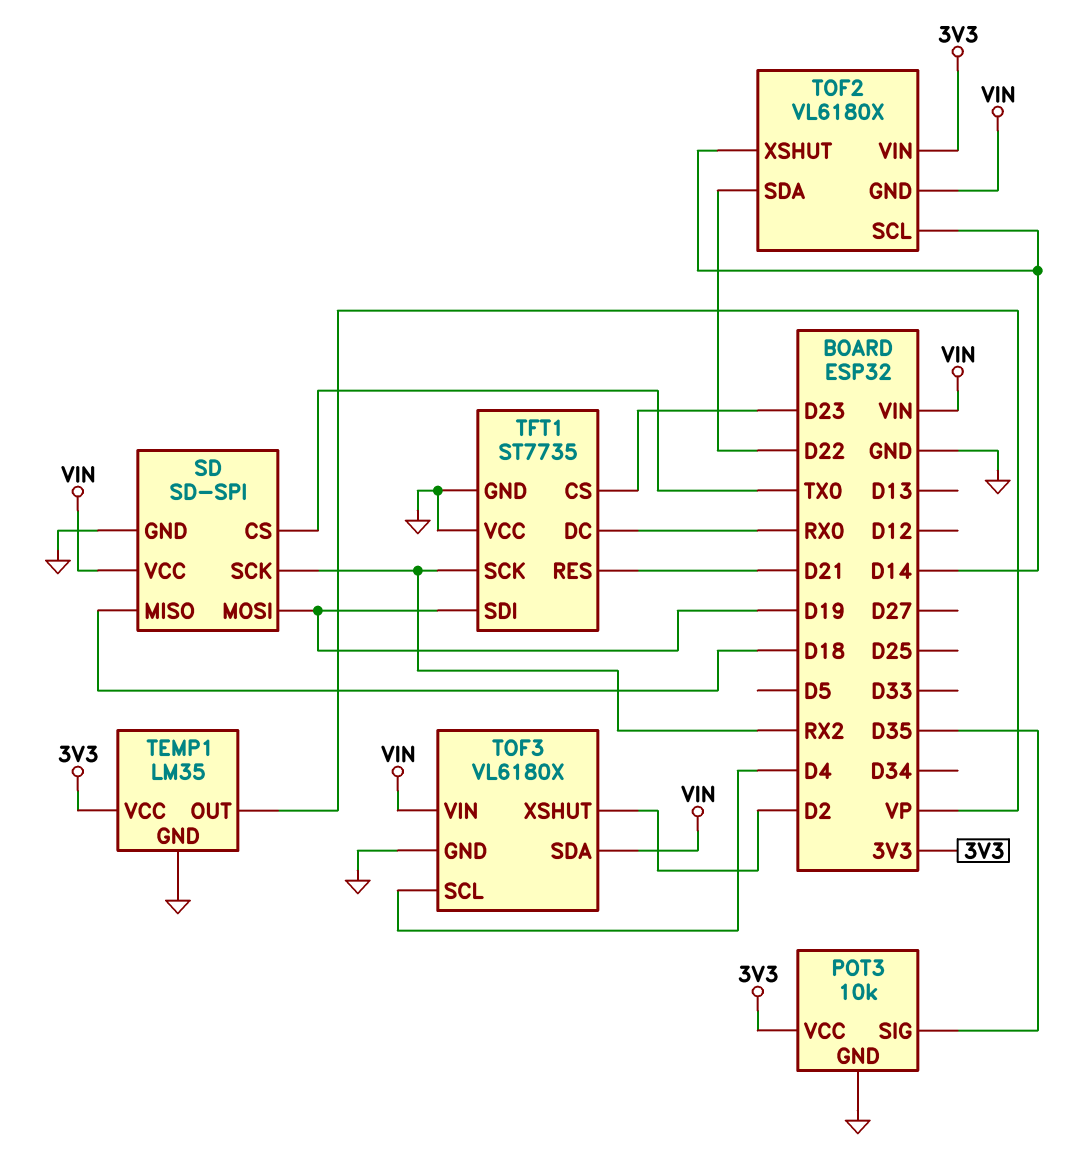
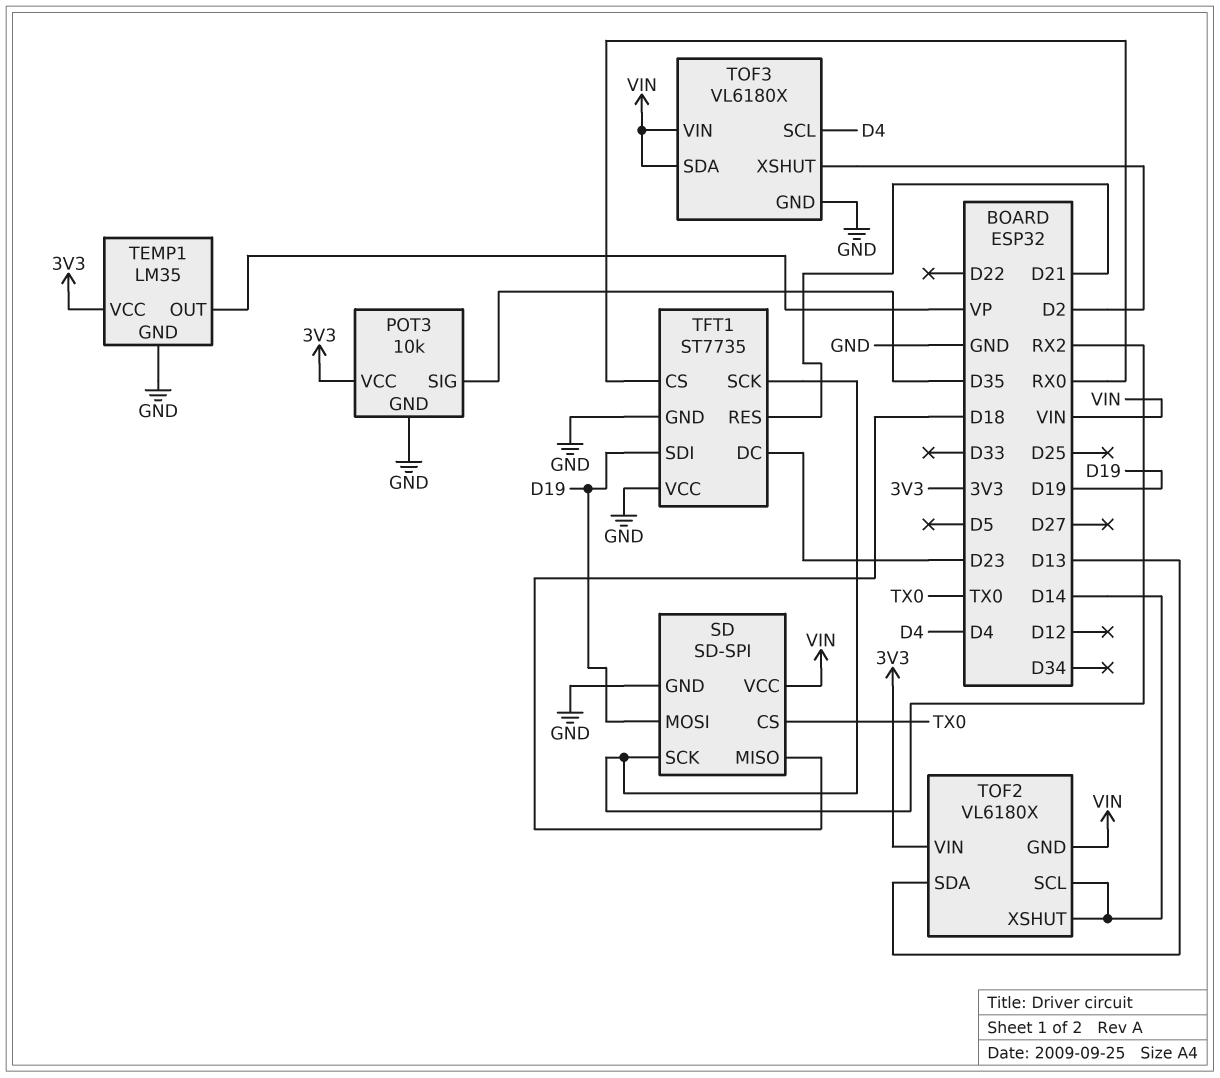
TFT1 pin CS: D23 -> RX0
TFT1 pin DC: RX0 -> D23
TOF2 pin SDA: D22 -> D13

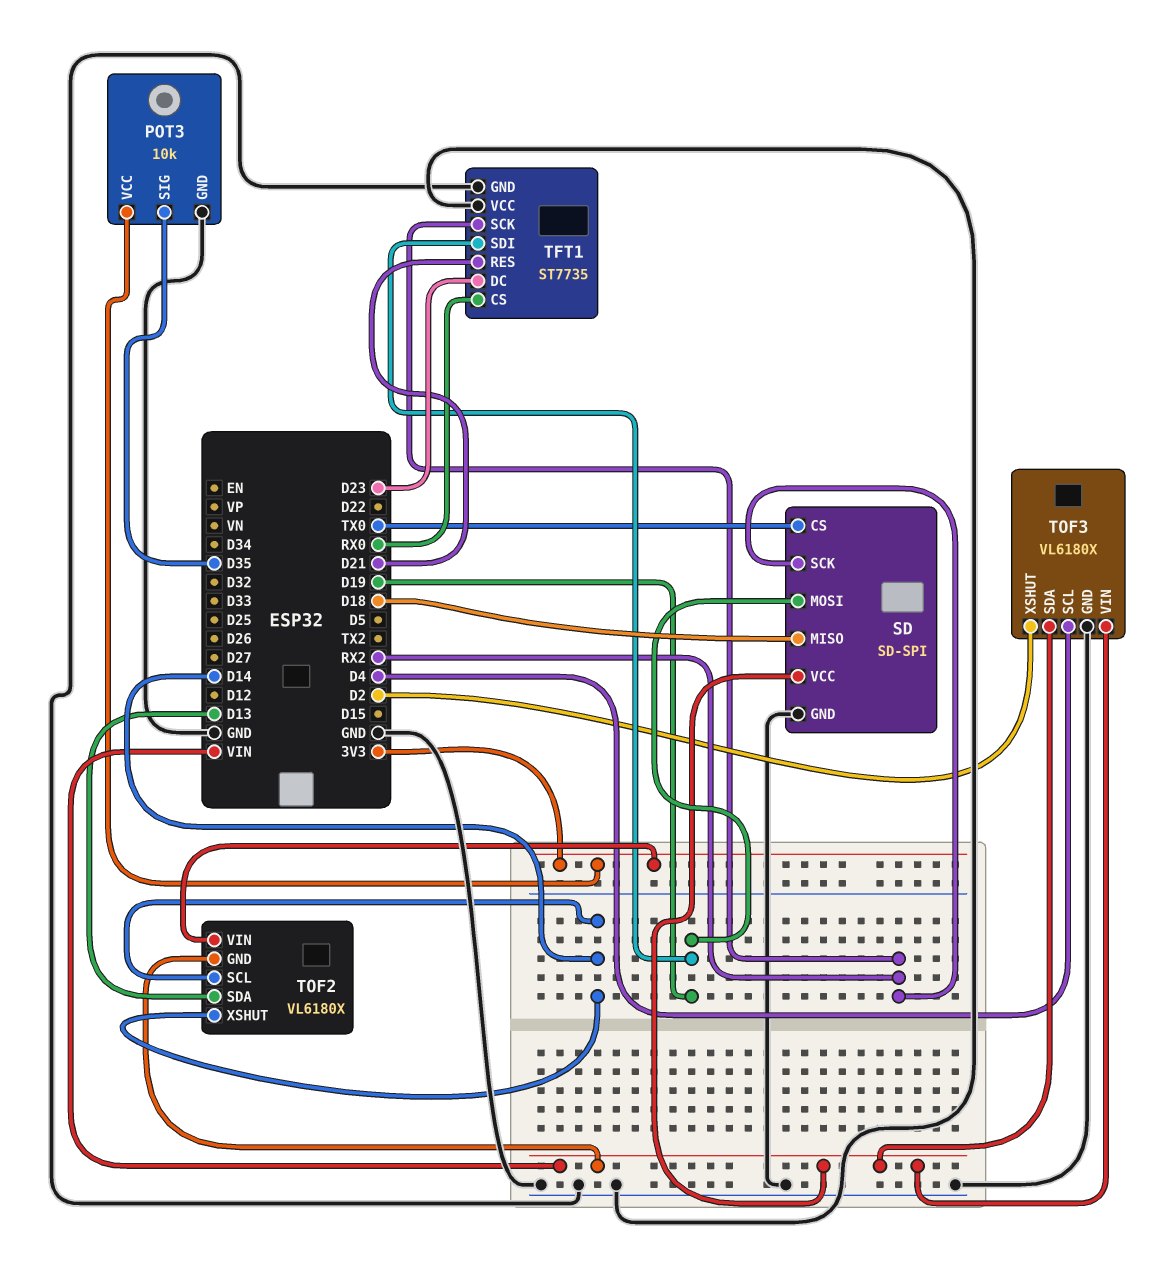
TEMP1: LM35 -> none
TEMP1 pin GND: GND -> none
TEMP1 pin OUT: VP -> none
TEMP1 pin VCC: 3V3 -> none

